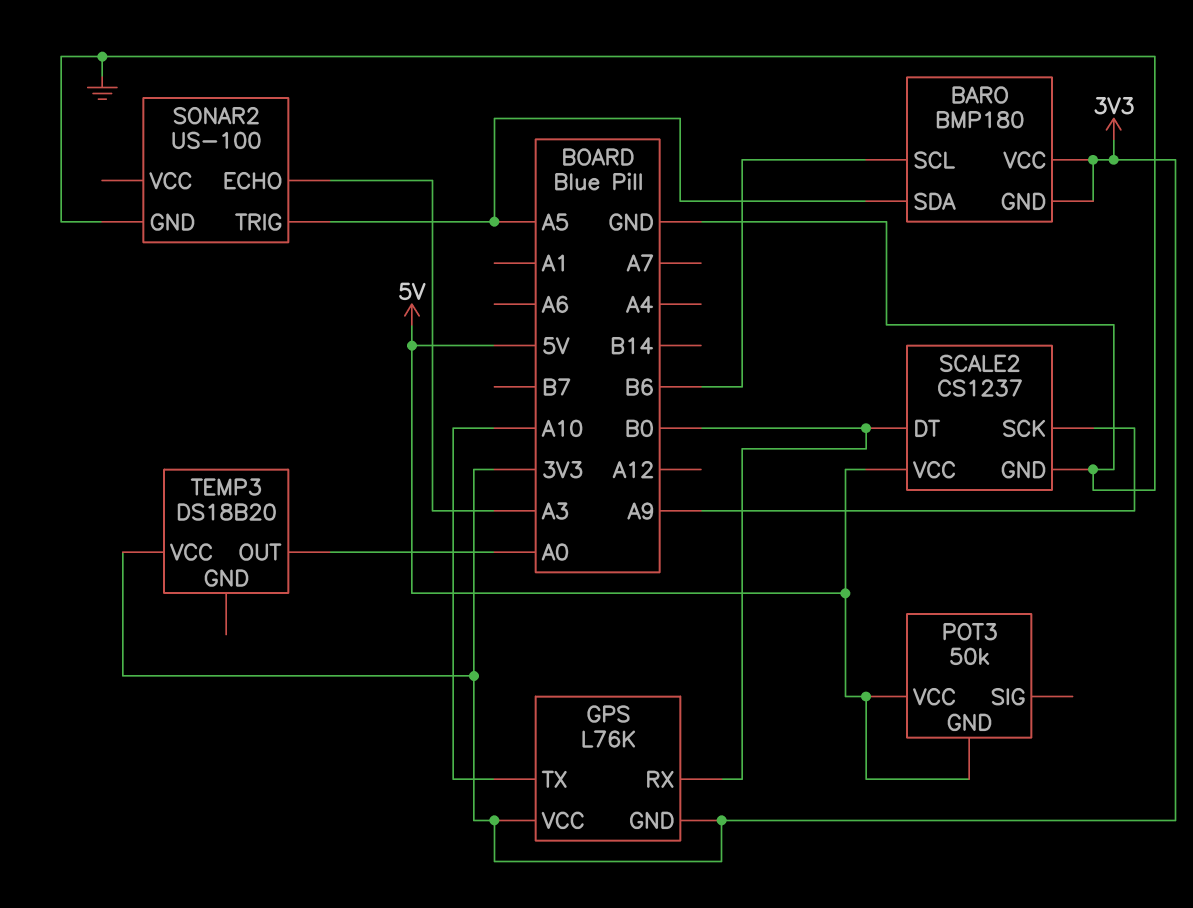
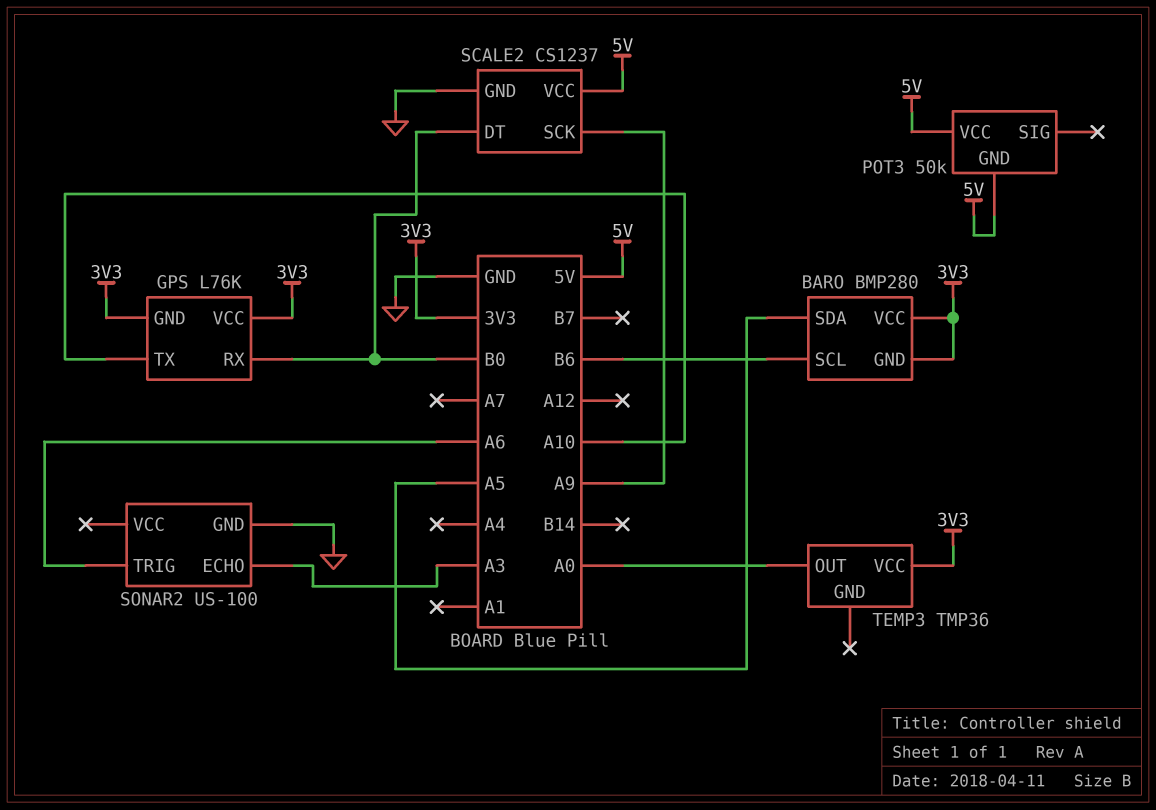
BARO: BMP180 -> BMP280
SONAR2 pin TRIG: A5 -> A6
TEMP3: DS18B20 -> TMP36

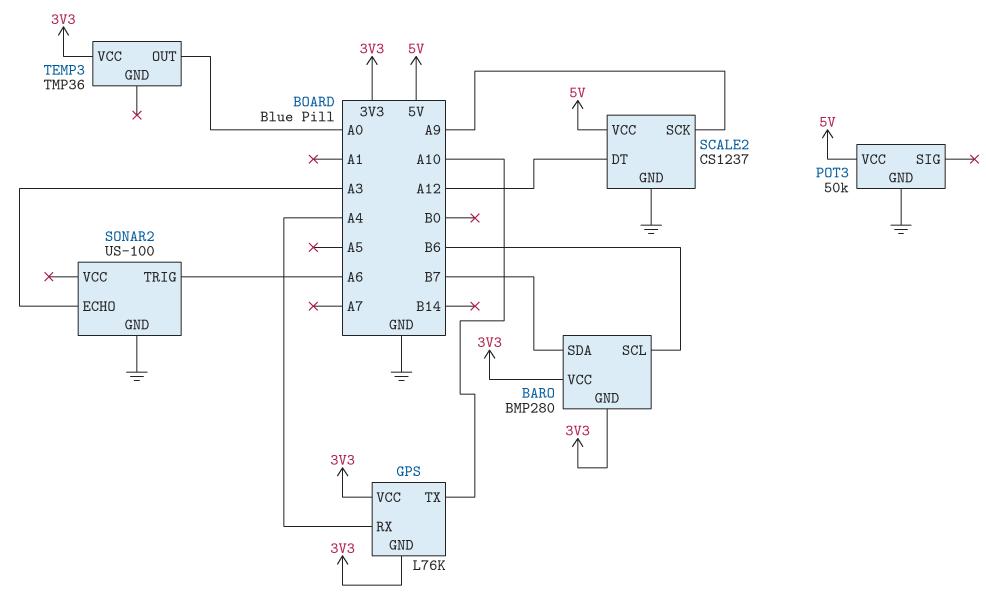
BARO pin SDA: A5 -> B7
GPS pin RX: B0 -> A4
POT3 pin GND: 5V -> GND
SCALE2 pin DT: B0 -> A12

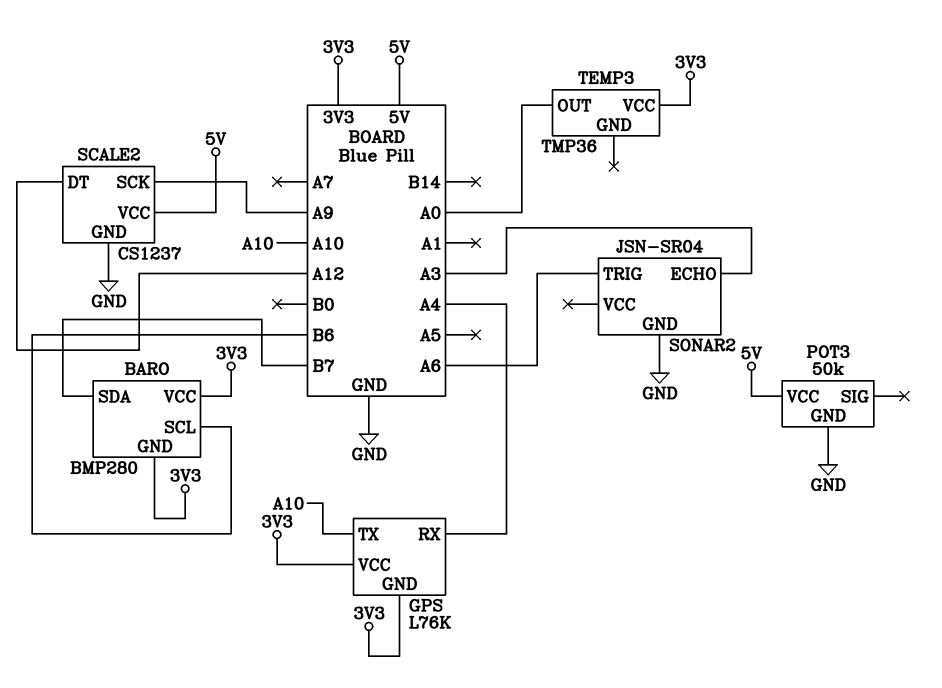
SONAR2: US-100 -> JSN-SR04

